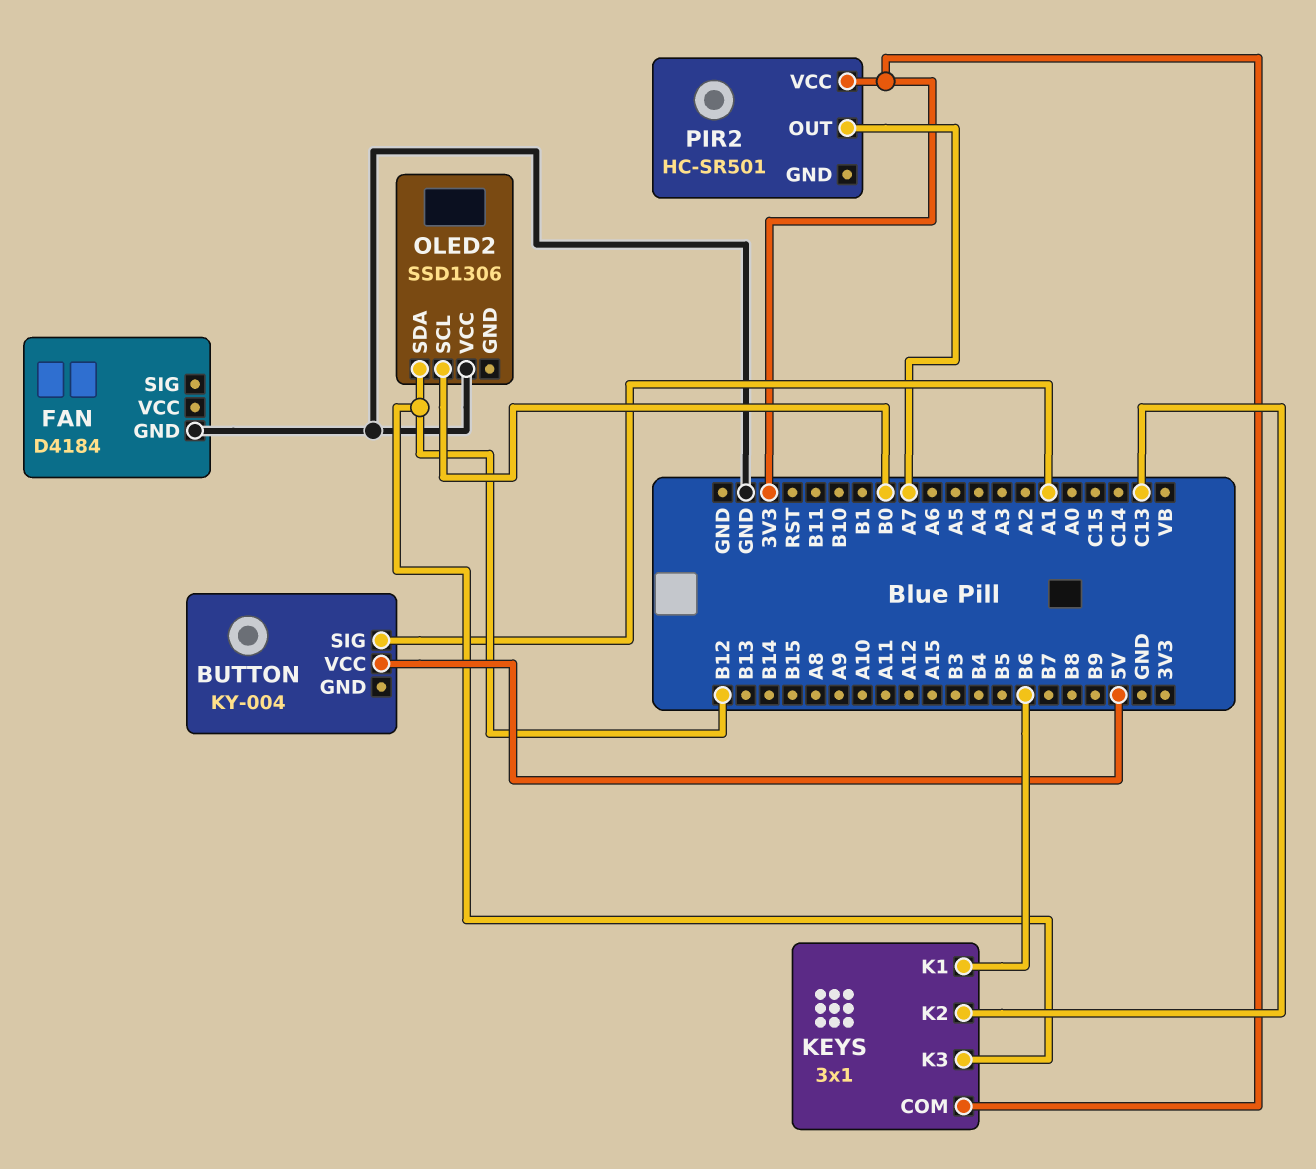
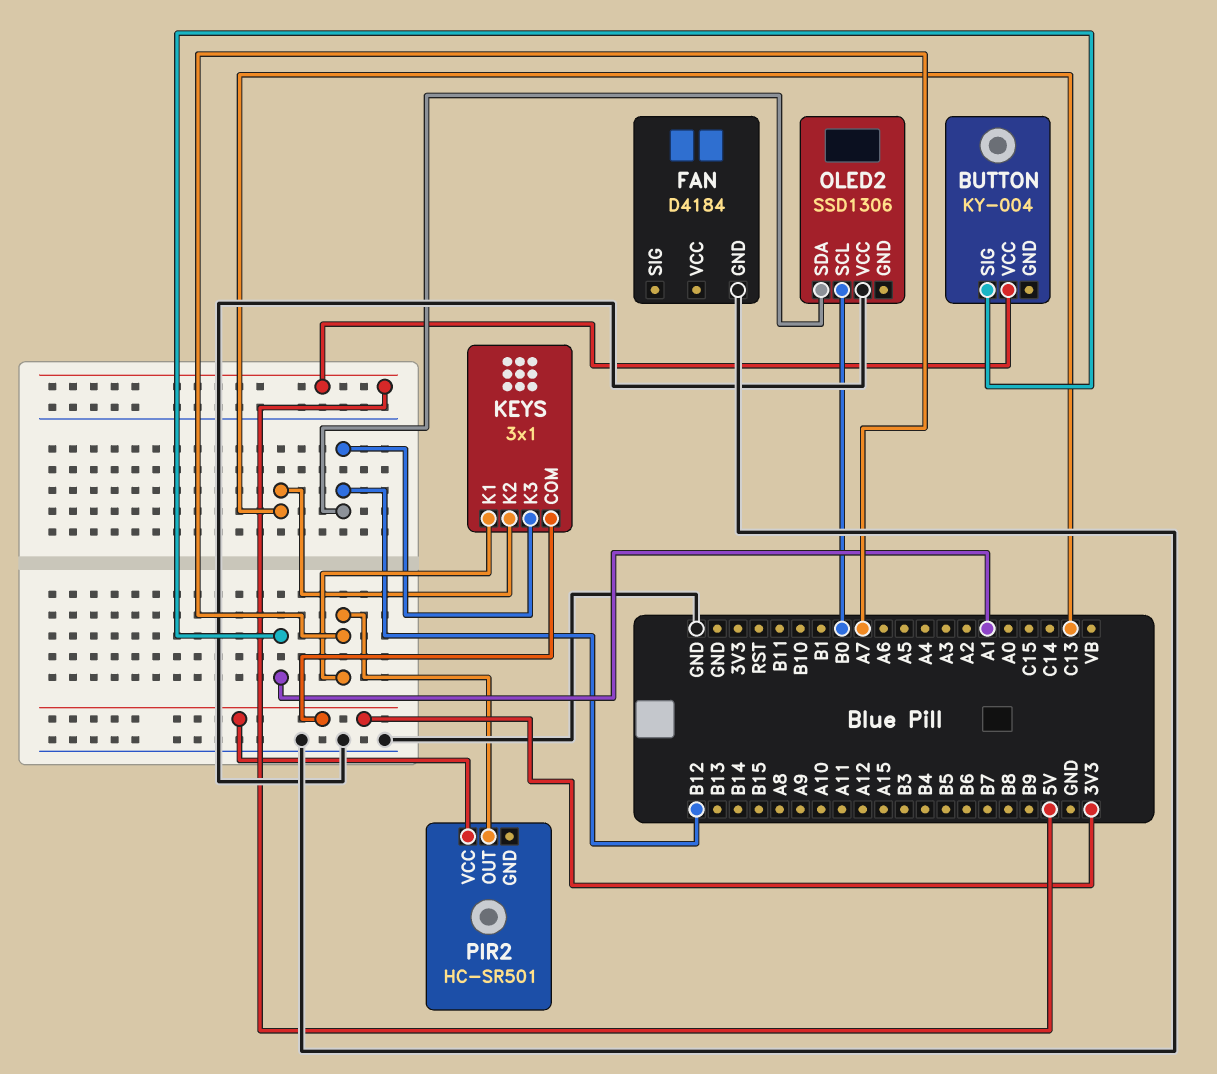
KEYS pin K1: B6 -> A7

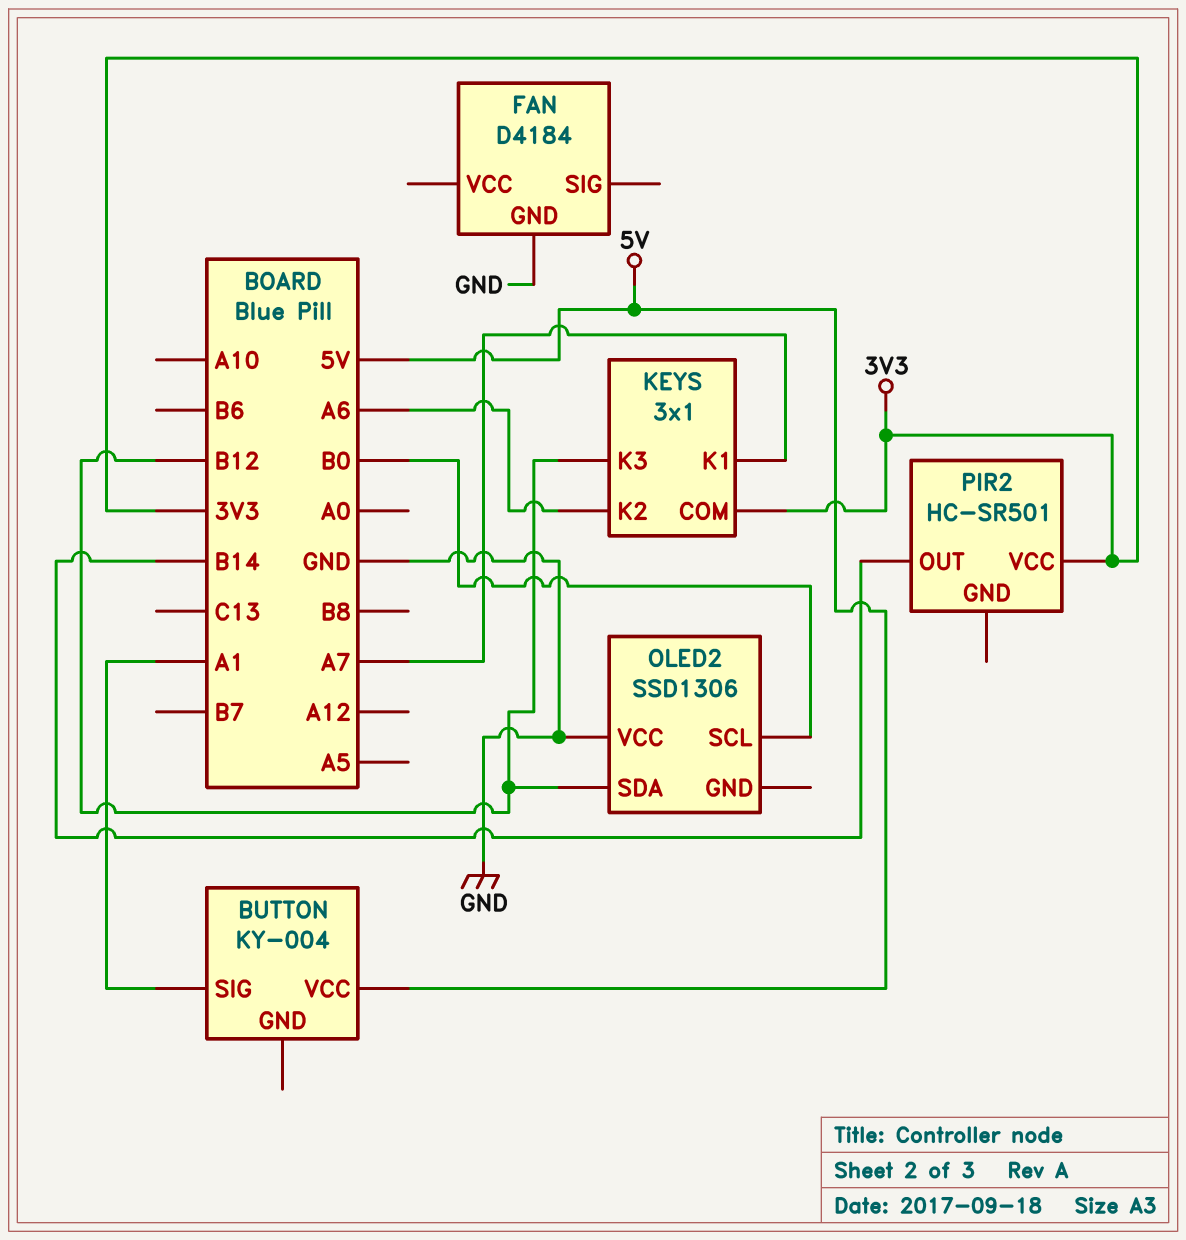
KEYS pin K2: C13 -> A6
PIR2 pin OUT: A7 -> B14

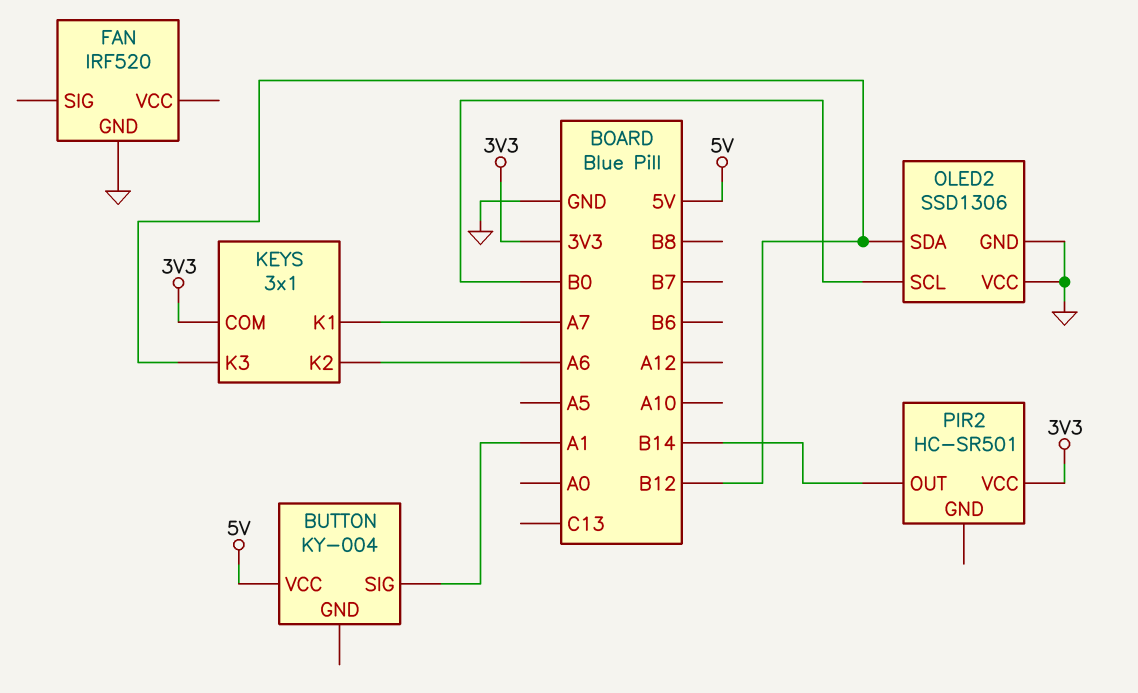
FAN: D4184 -> IRF520
OLED2 pin GND: none -> GND

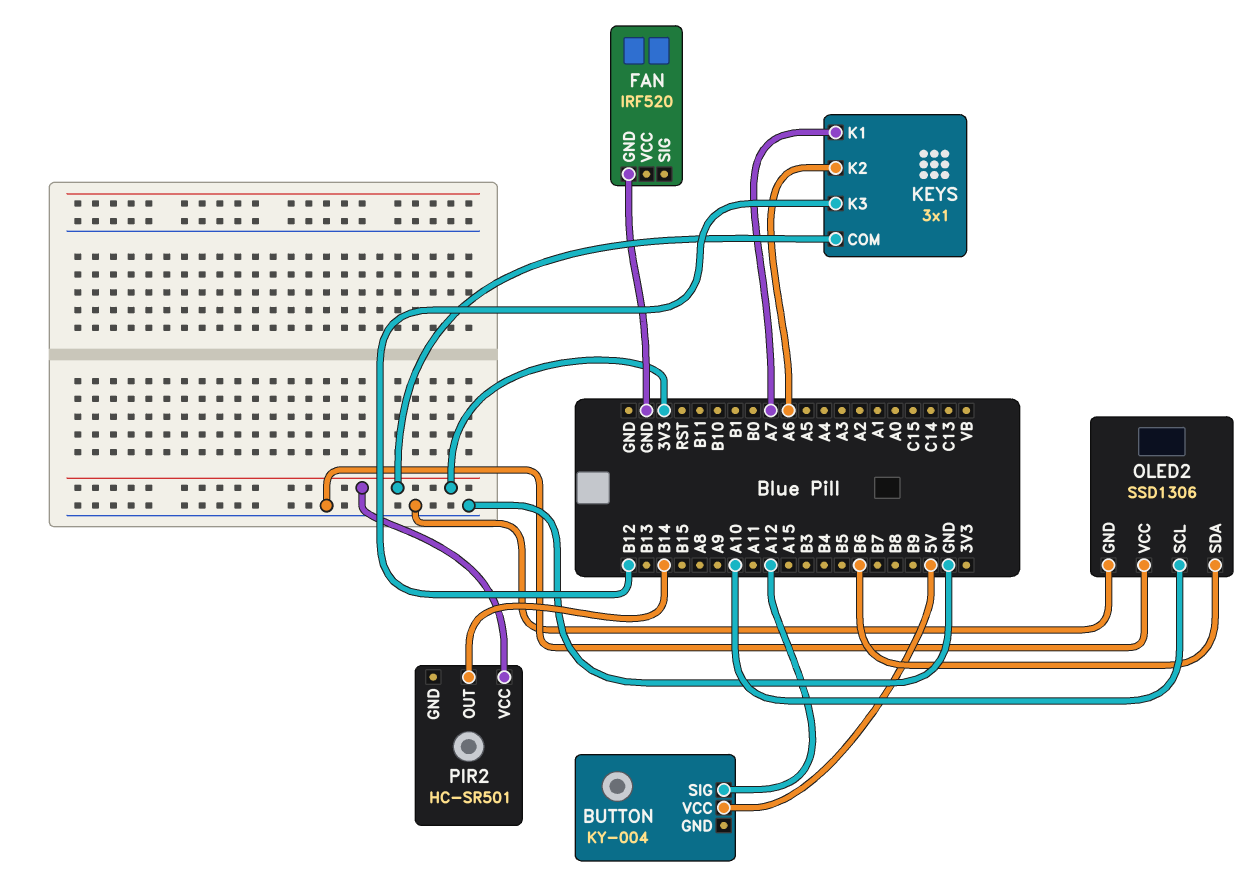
BUTTON pin SIG: A1 -> A12
OLED2 pin SCL: B0 -> A10
OLED2 pin SDA: B12 -> B6

